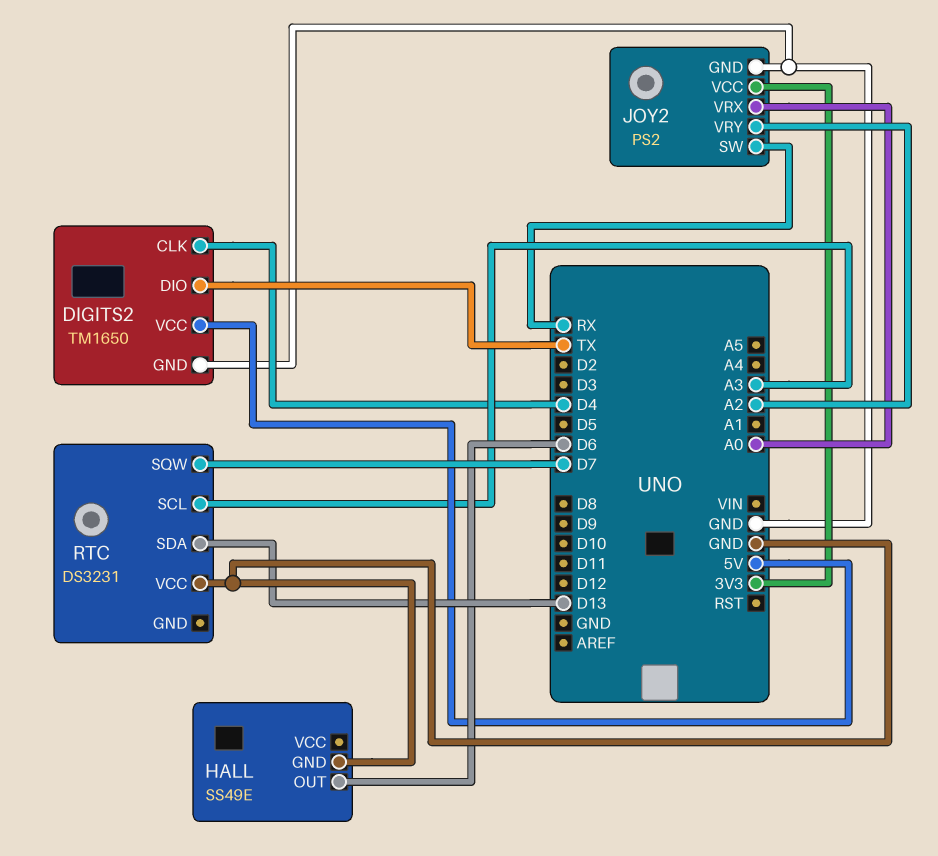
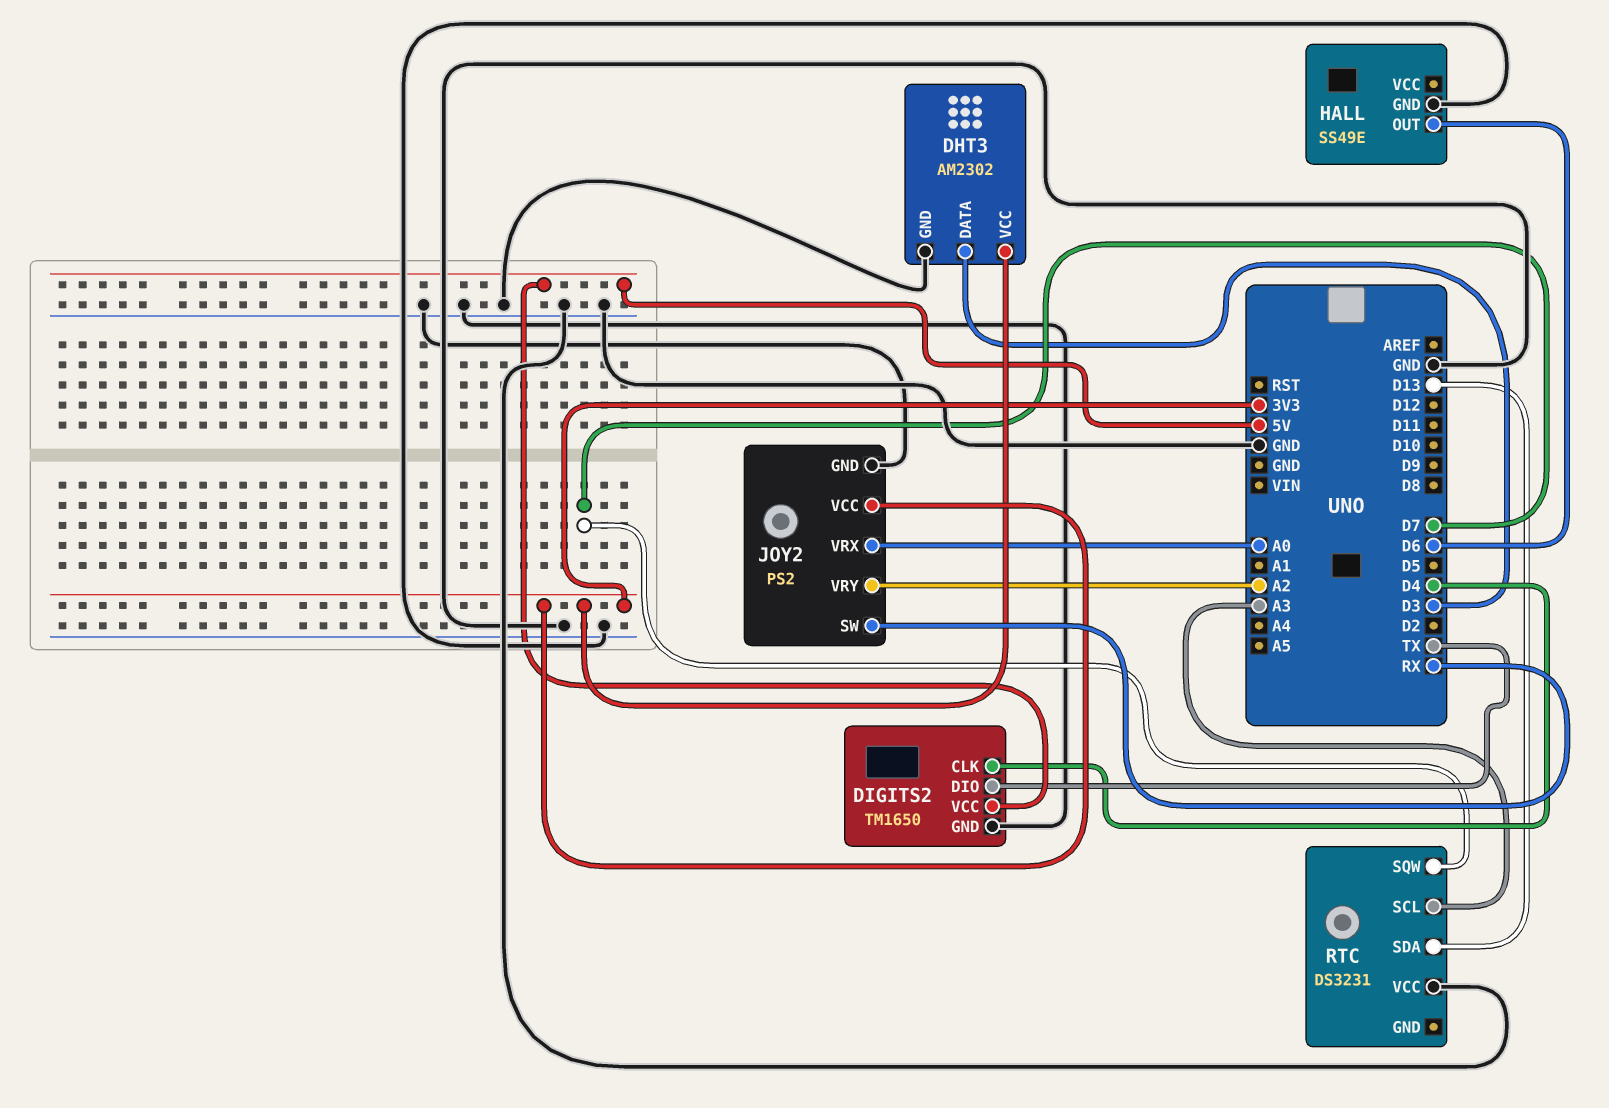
DHT3: none -> AM2302
DHT3 pin DATA: none -> D3
DHT3 pin GND: none -> GND
DHT3 pin VCC: none -> 3V3

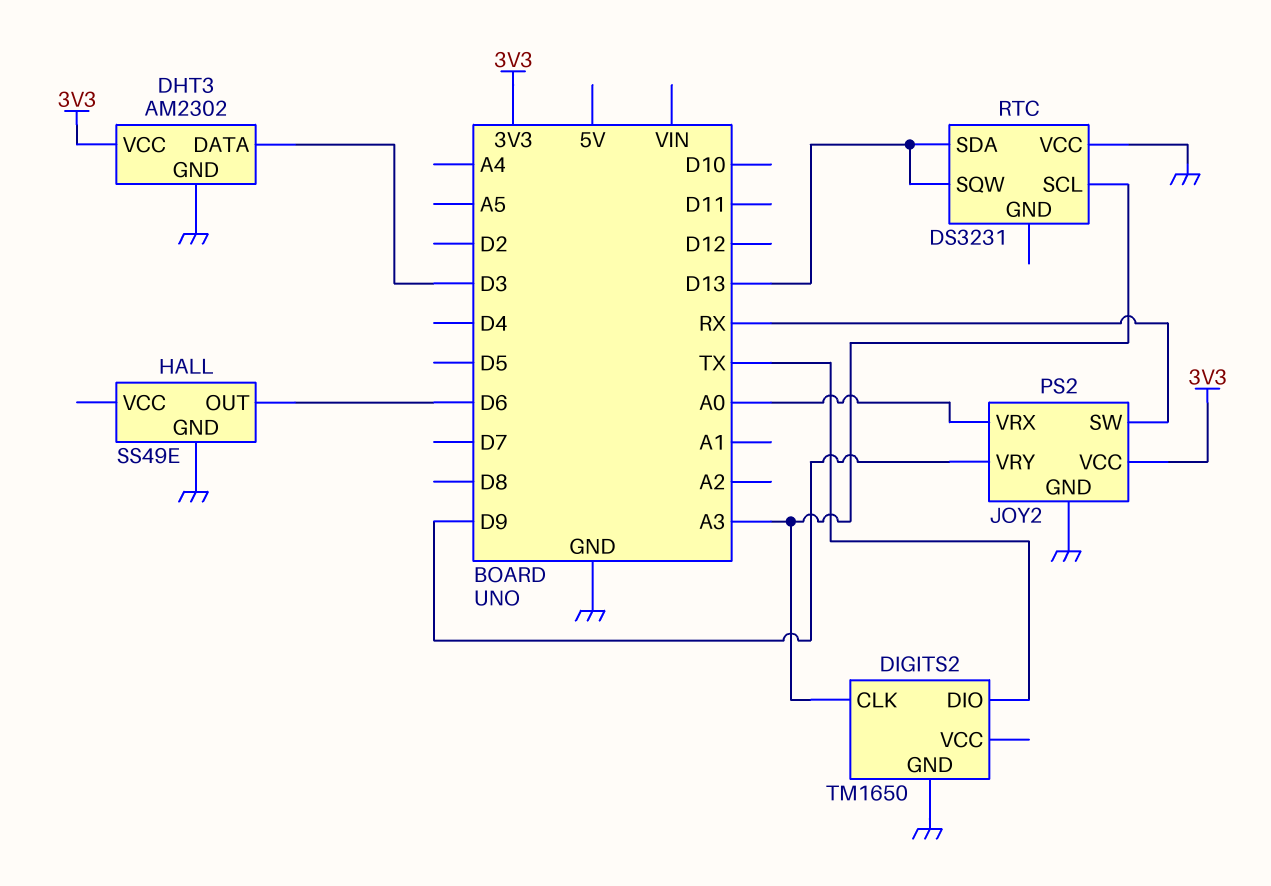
DIGITS2 pin CLK: D4 -> A3
DIGITS2 pin VCC: 5V -> none
JOY2 pin VRY: A2 -> D9
RTC pin SQW: D7 -> D13

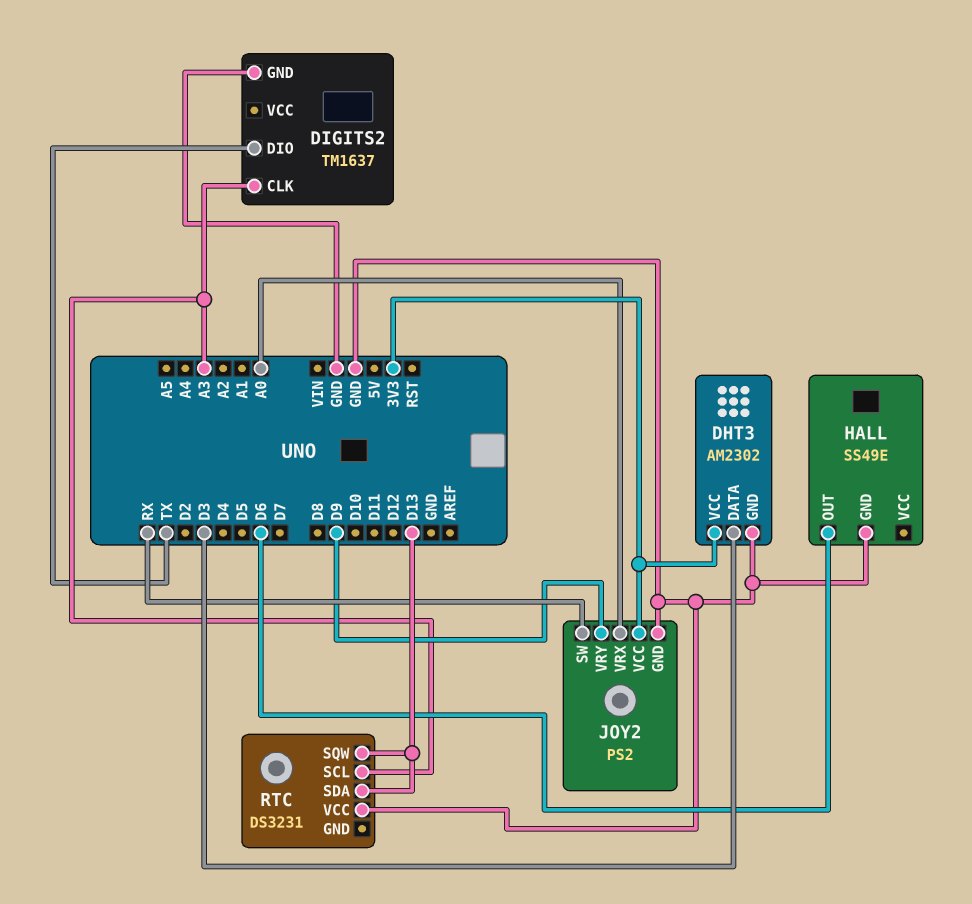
DIGITS2: TM1650 -> TM1637

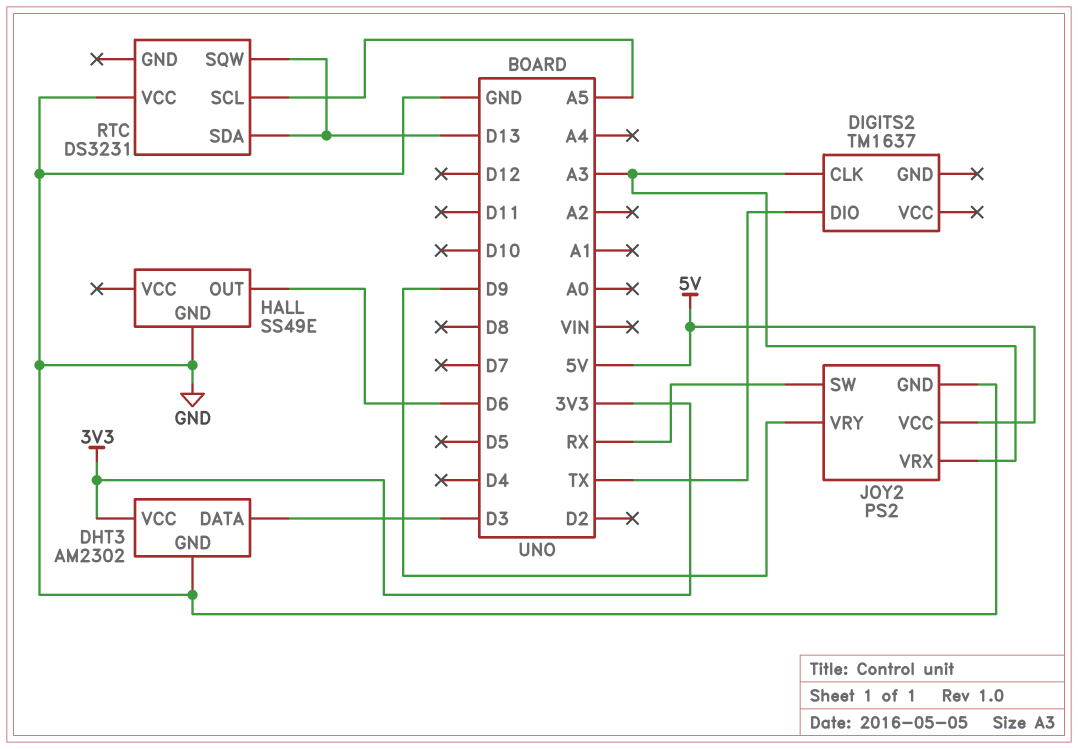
DIGITS2 pin GND: GND -> none
JOY2 pin VCC: 3V3 -> 5V
JOY2 pin VRX: A0 -> A3
RTC pin SCL: A3 -> A5

